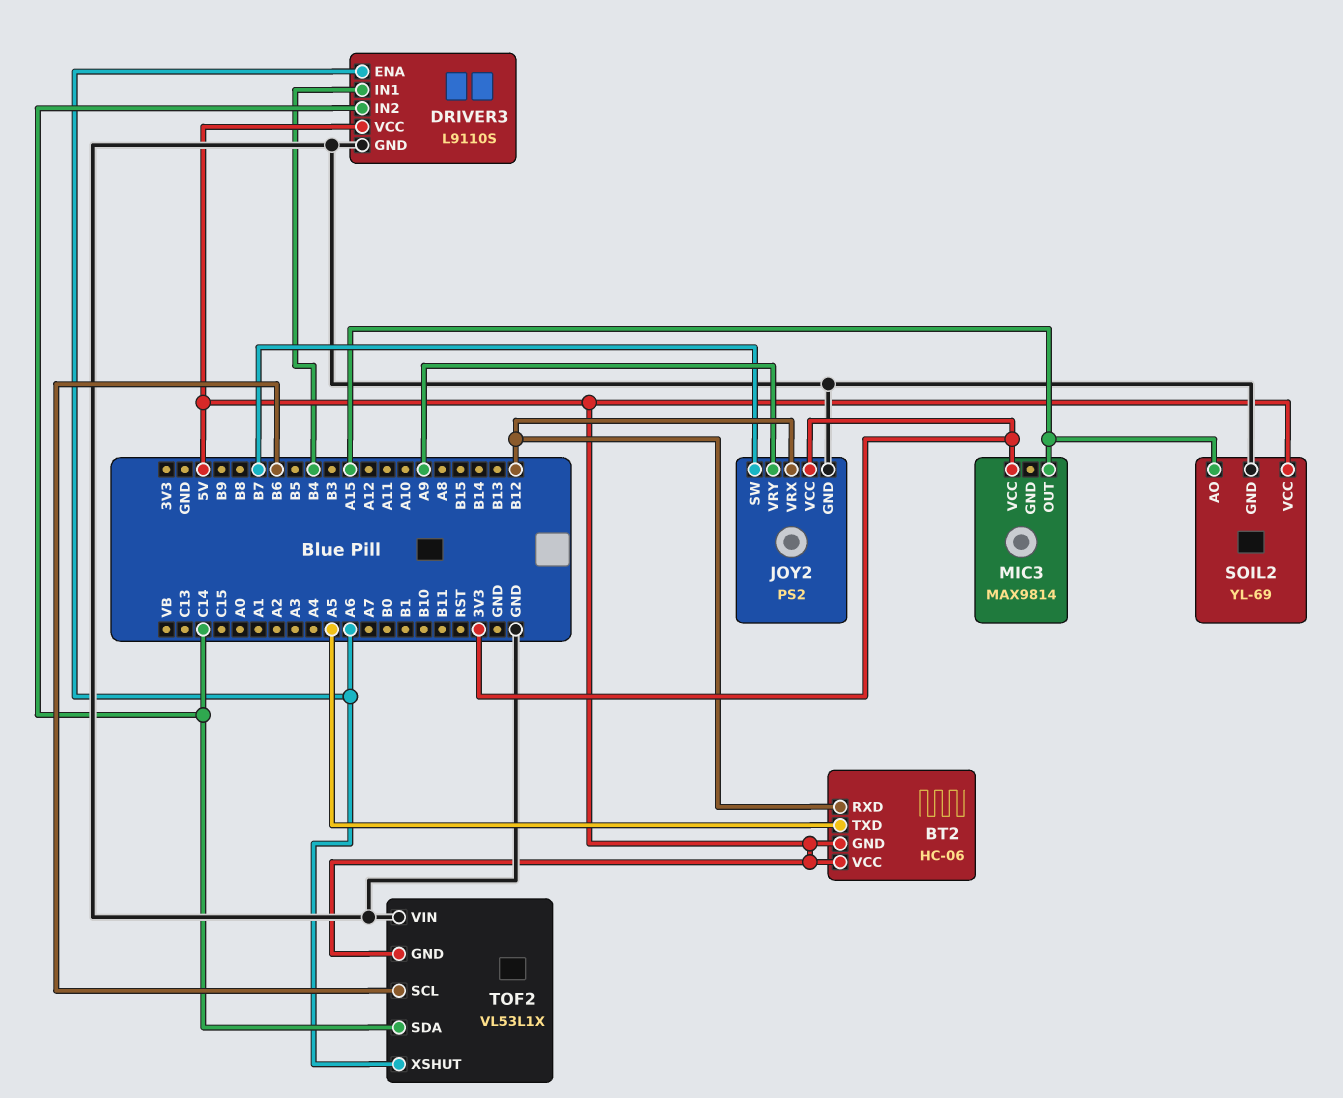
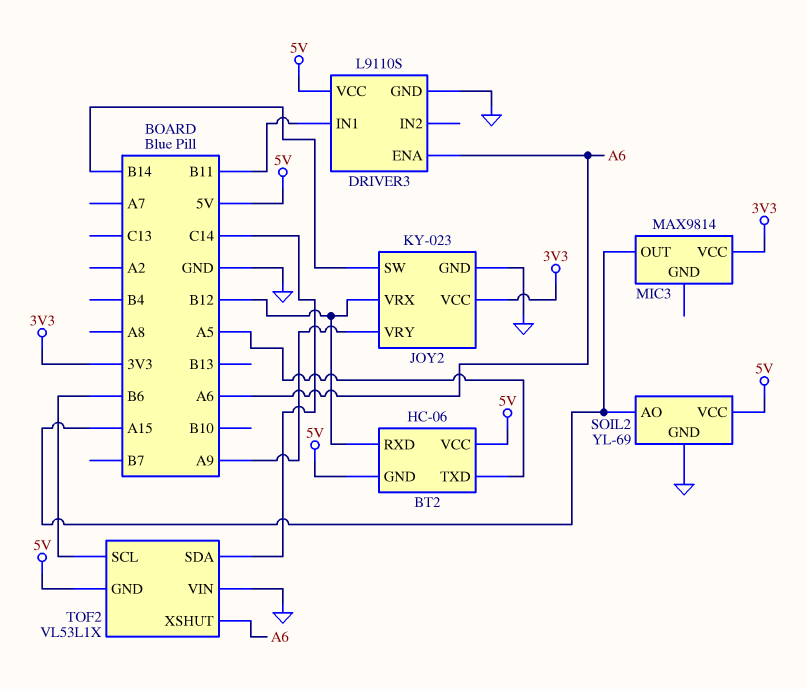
DRIVER3 pin IN1: B4 -> B11
DRIVER3 pin IN2: C14 -> none
JOY2: PS2 -> KY-023
JOY2 pin SW: B7 -> B14

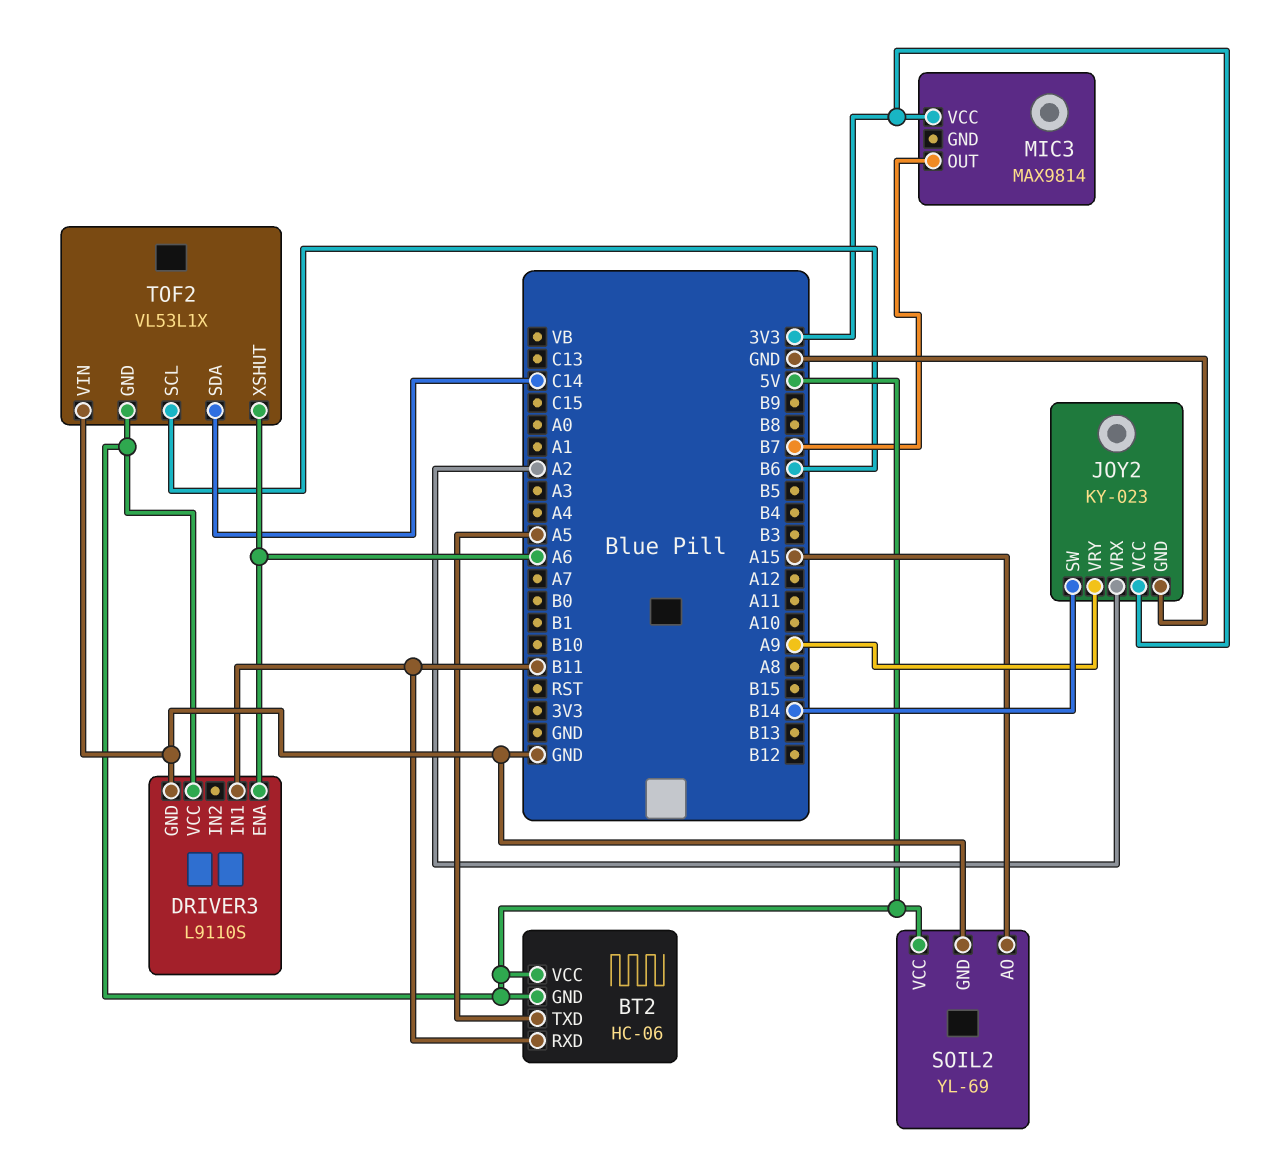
BT2 pin RXD: B12 -> B11
JOY2 pin VRX: B12 -> A2
MIC3 pin OUT: A15 -> B7

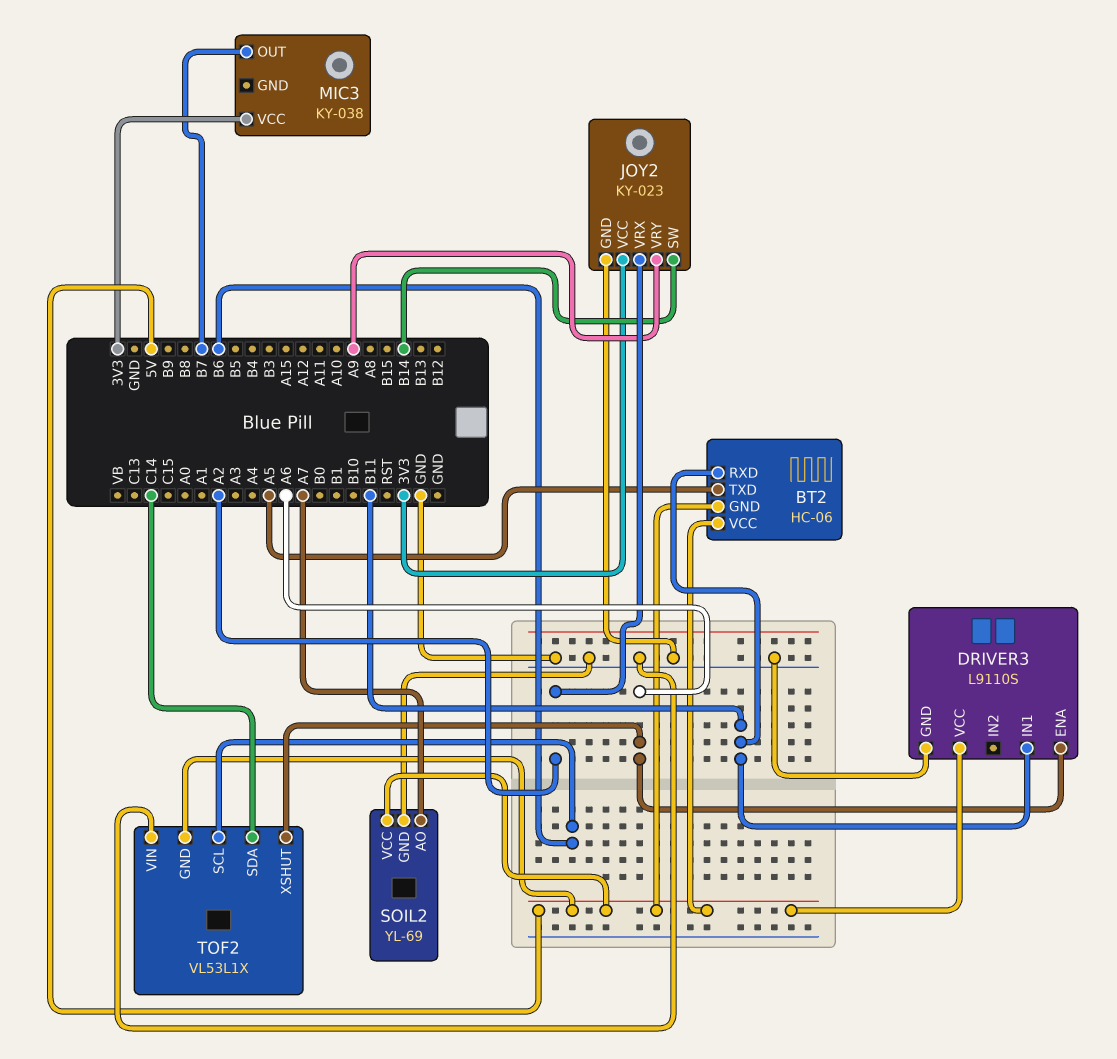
MIC3: MAX9814 -> KY-038
SOIL2 pin AO: A15 -> A7

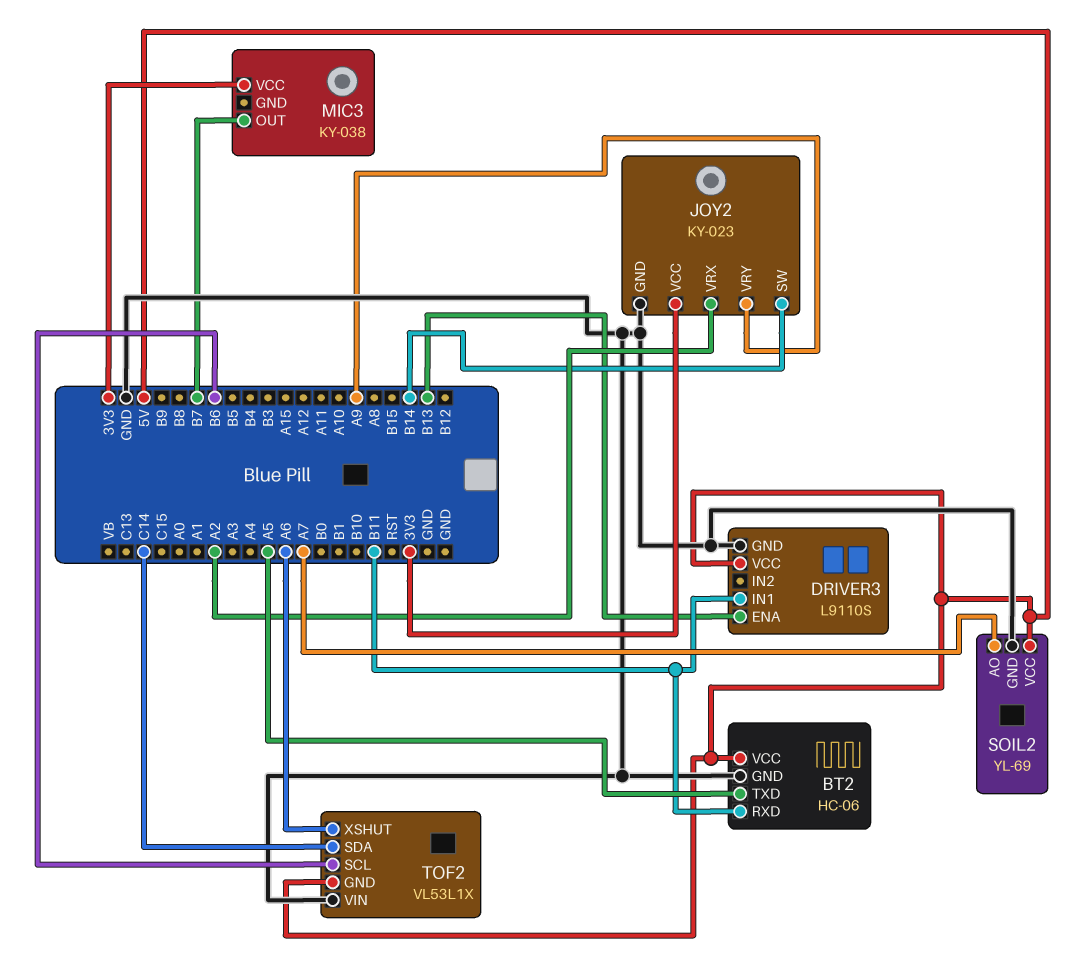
BT2 pin GND: 5V -> GND
DRIVER3 pin ENA: A6 -> B13

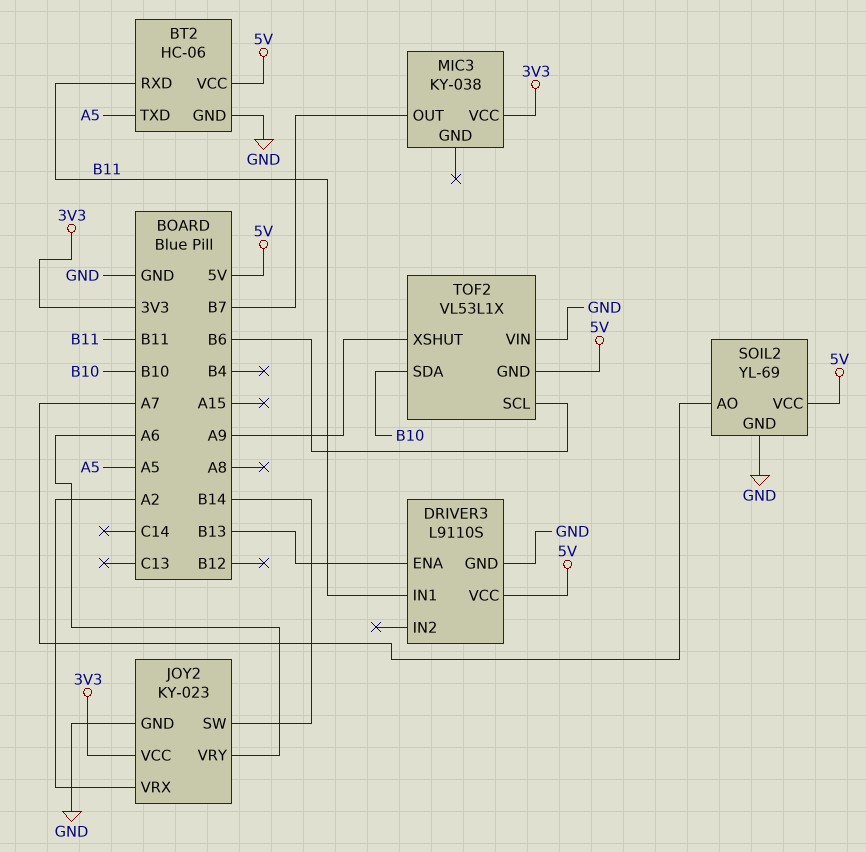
JOY2 pin VRY: A9 -> A6
TOF2 pin SDA: C14 -> B10
TOF2 pin XSHUT: A6 -> A9

